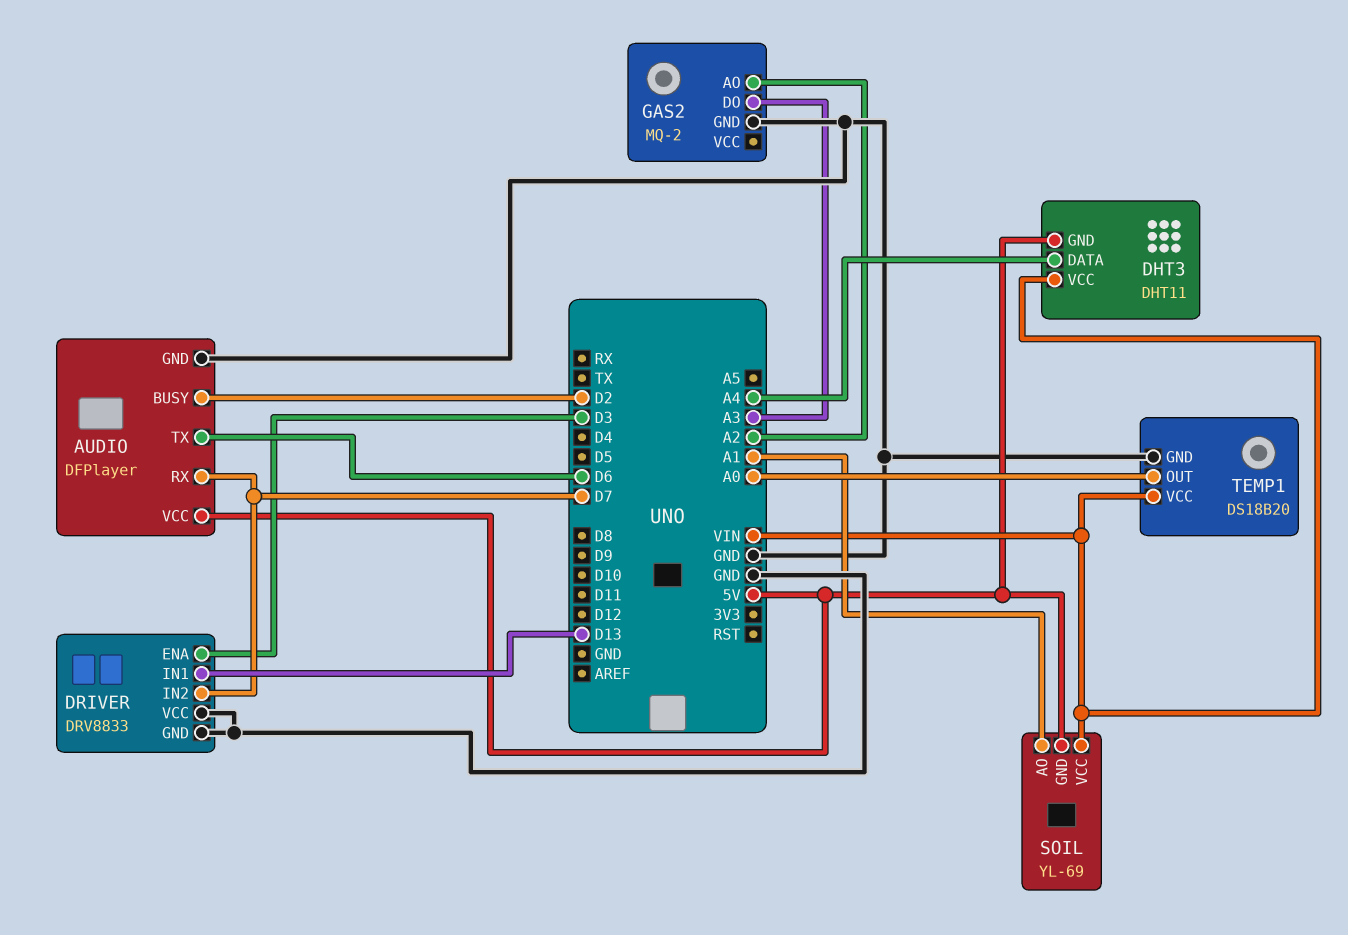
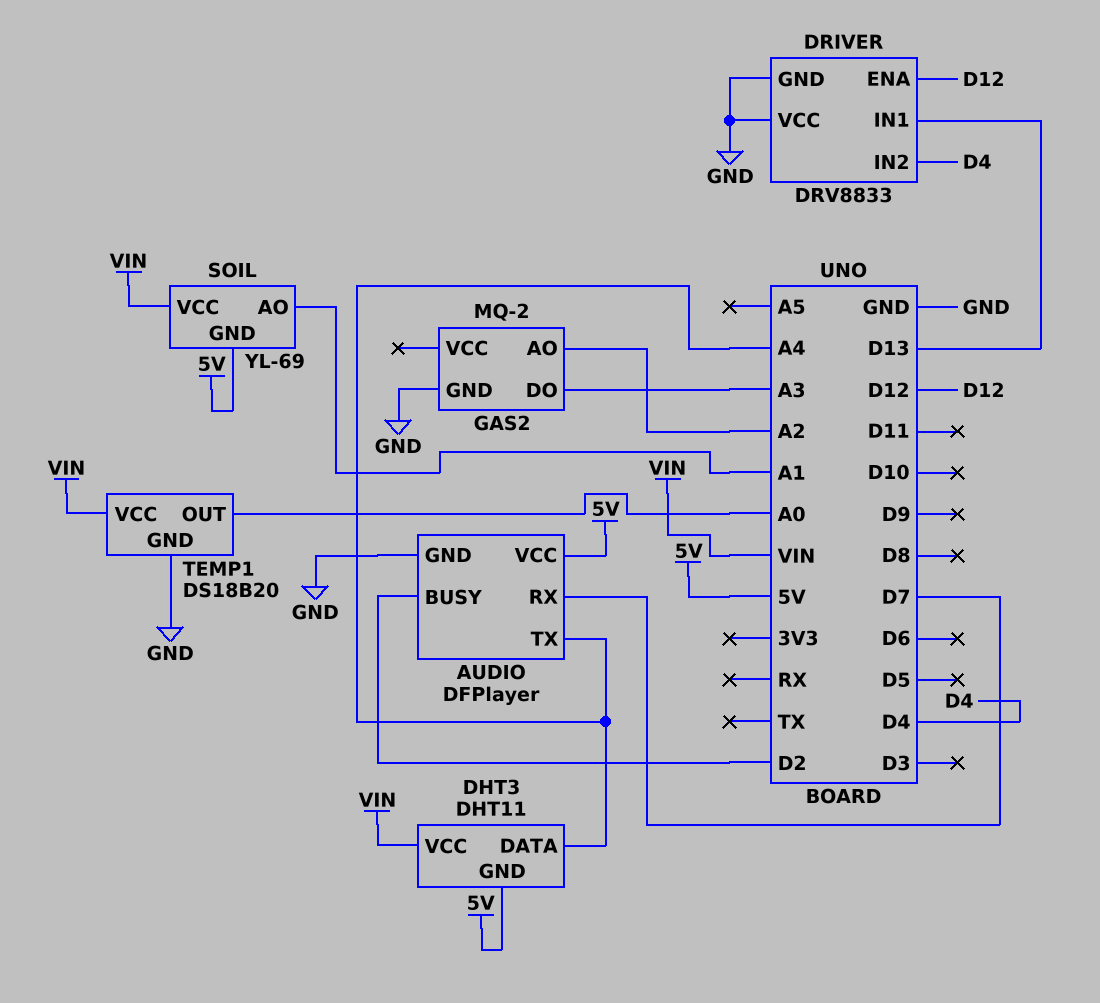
AUDIO pin TX: D6 -> A4
DRIVER pin ENA: D3 -> D12
DRIVER pin IN2: D7 -> D4

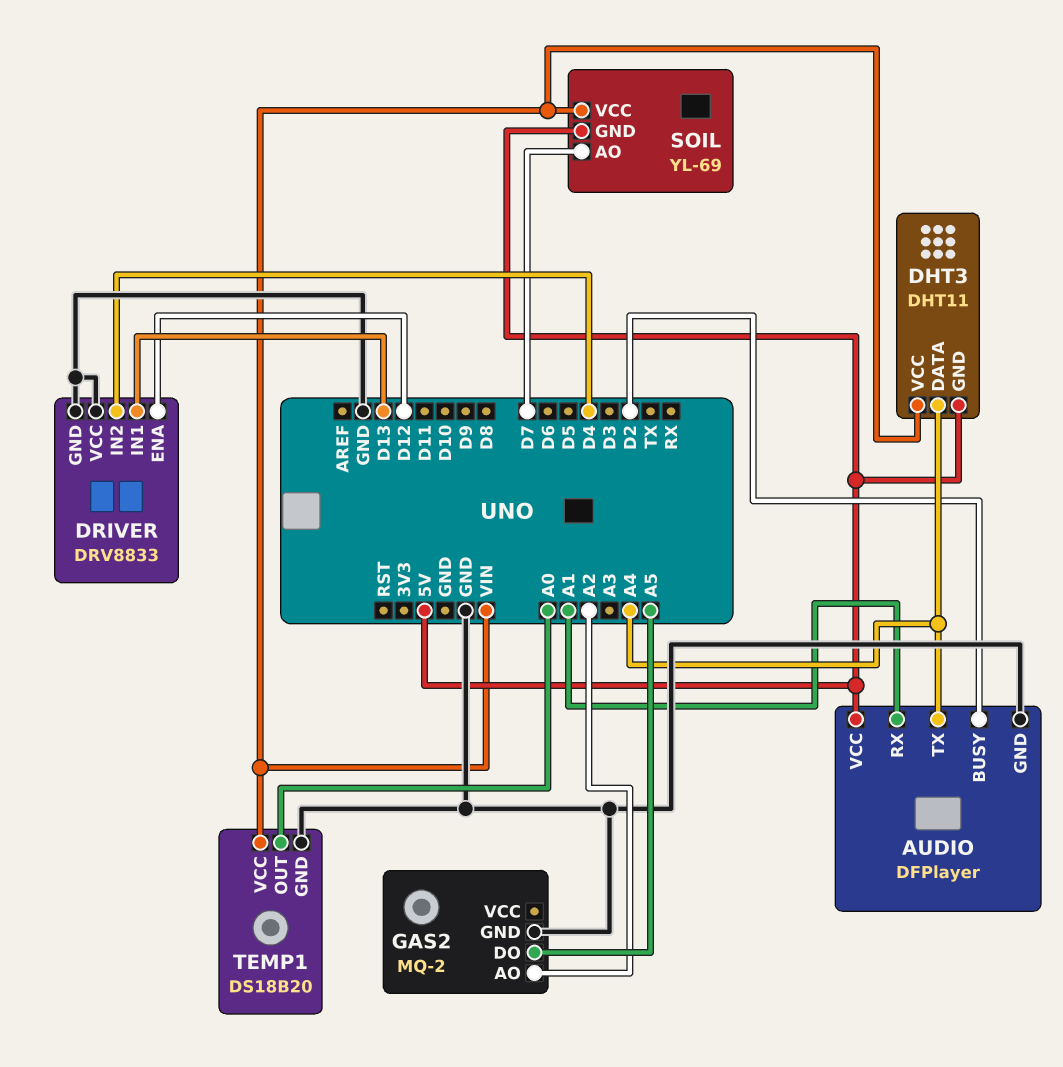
AUDIO pin RX: D7 -> A1
GAS2 pin DO: A3 -> A5
SOIL pin AO: A1 -> D7

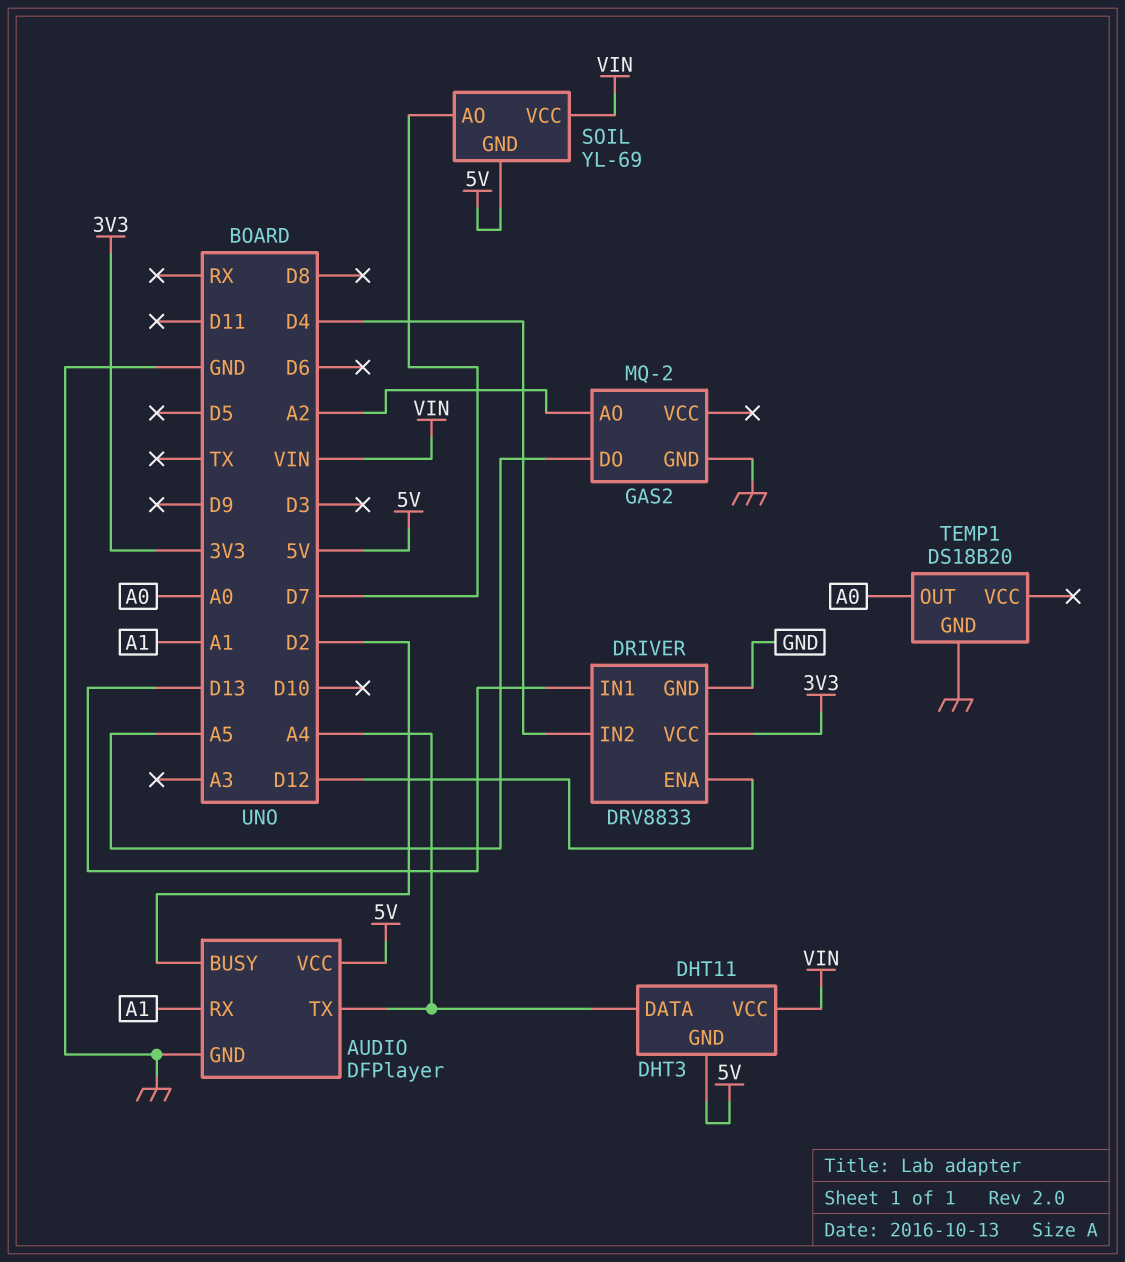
DRIVER pin VCC: GND -> 3V3
TEMP1 pin VCC: VIN -> none

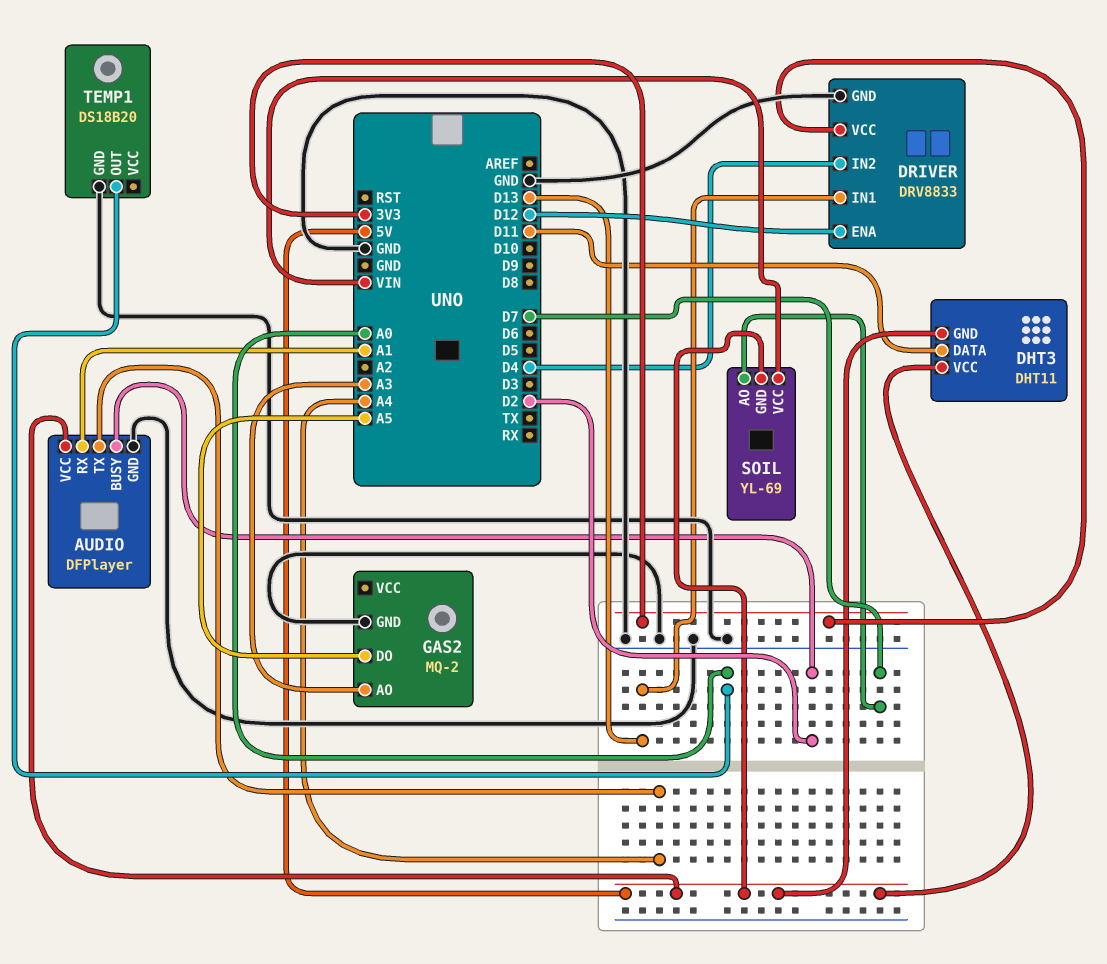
DHT3 pin DATA: A4 -> D11
DHT3 pin VCC: VIN -> 5V
GAS2 pin AO: A2 -> A3

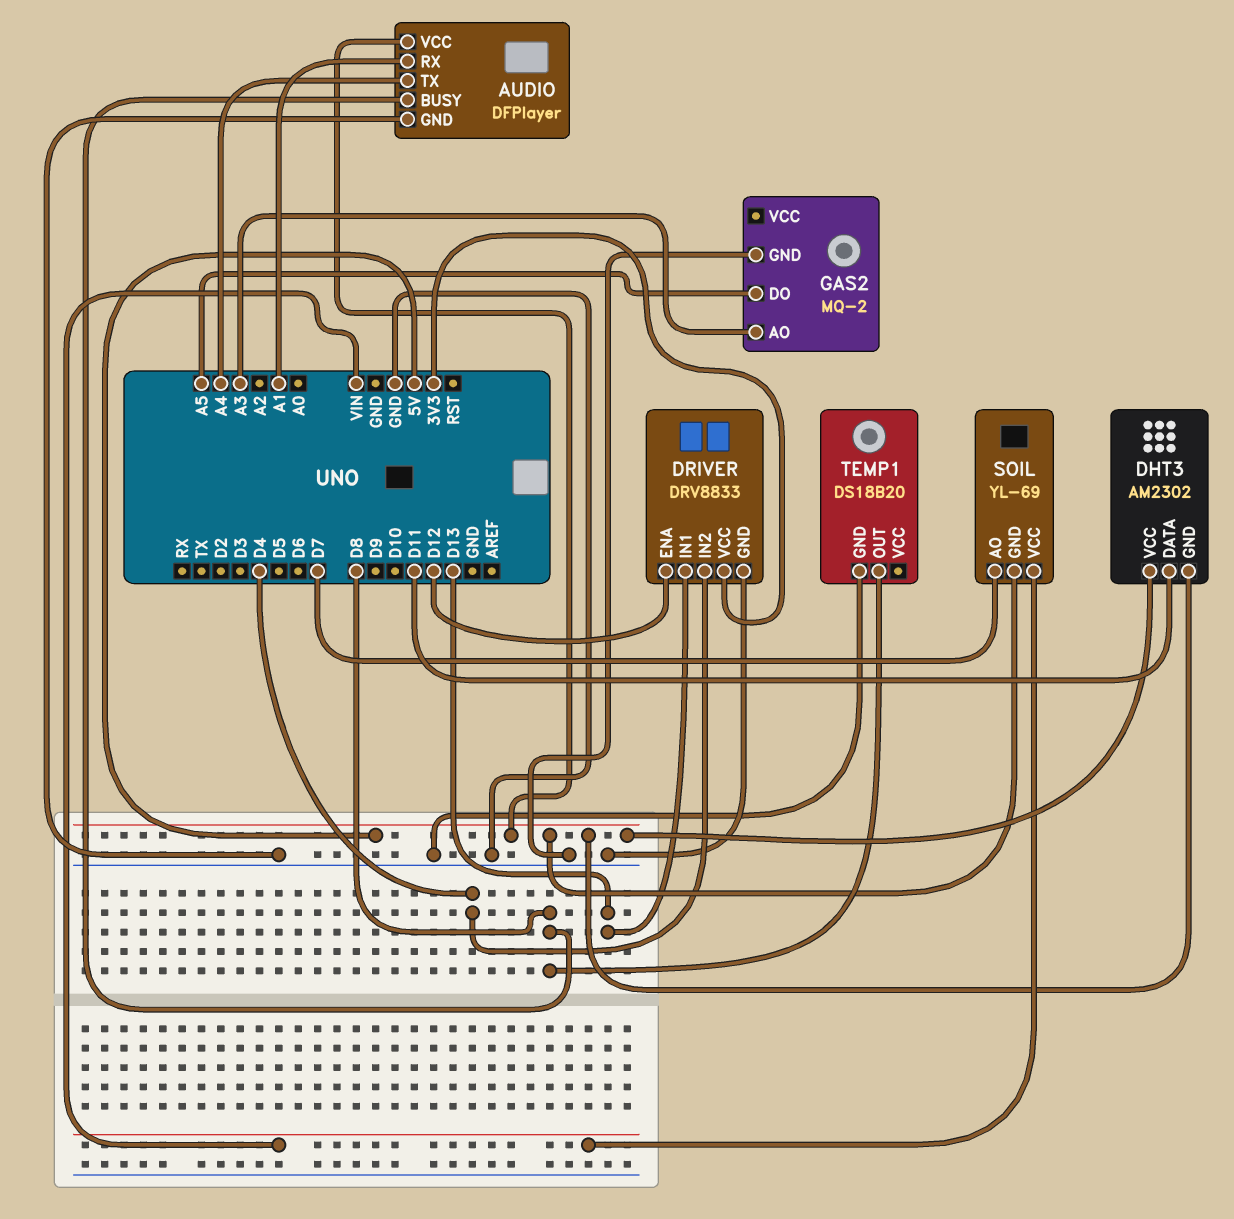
AUDIO pin BUSY: D2 -> D8
DHT3: DHT11 -> AM2302
TEMP1 pin OUT: A0 -> D8

